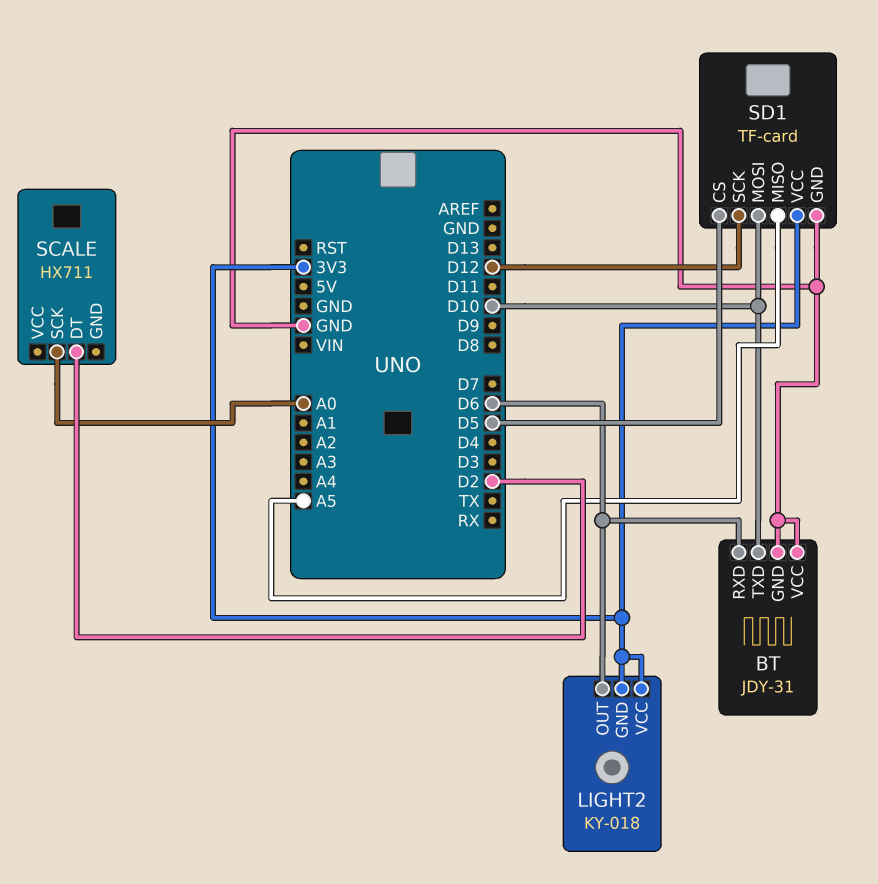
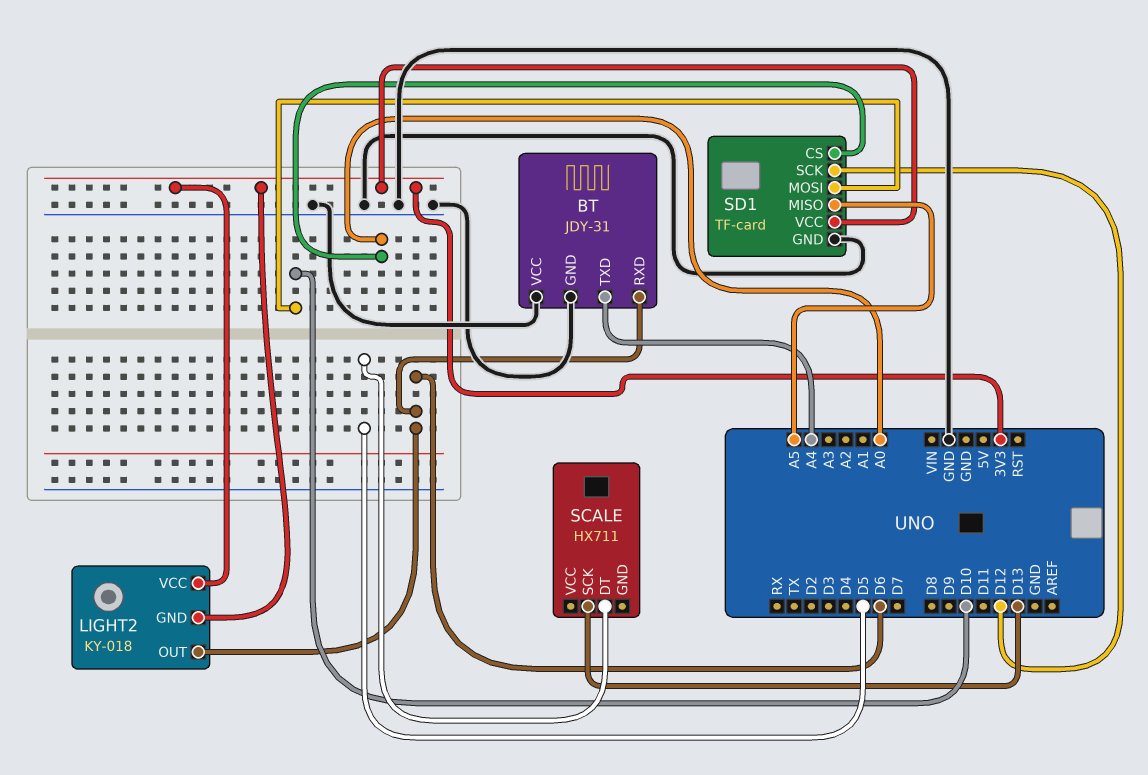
BT pin TXD: D10 -> A4
SCALE pin DT: D2 -> D5
SCALE pin SCK: A0 -> D13
SD1 pin CS: D5 -> A0

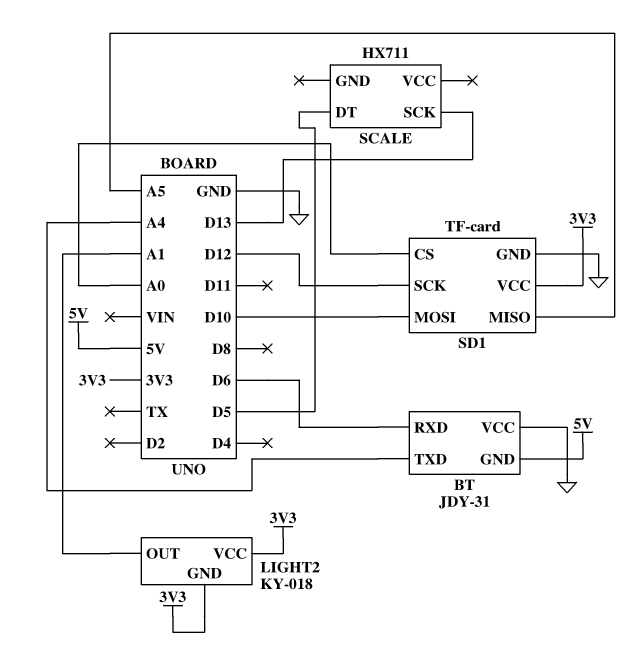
BT pin GND: GND -> 5V
LIGHT2 pin OUT: D6 -> A1

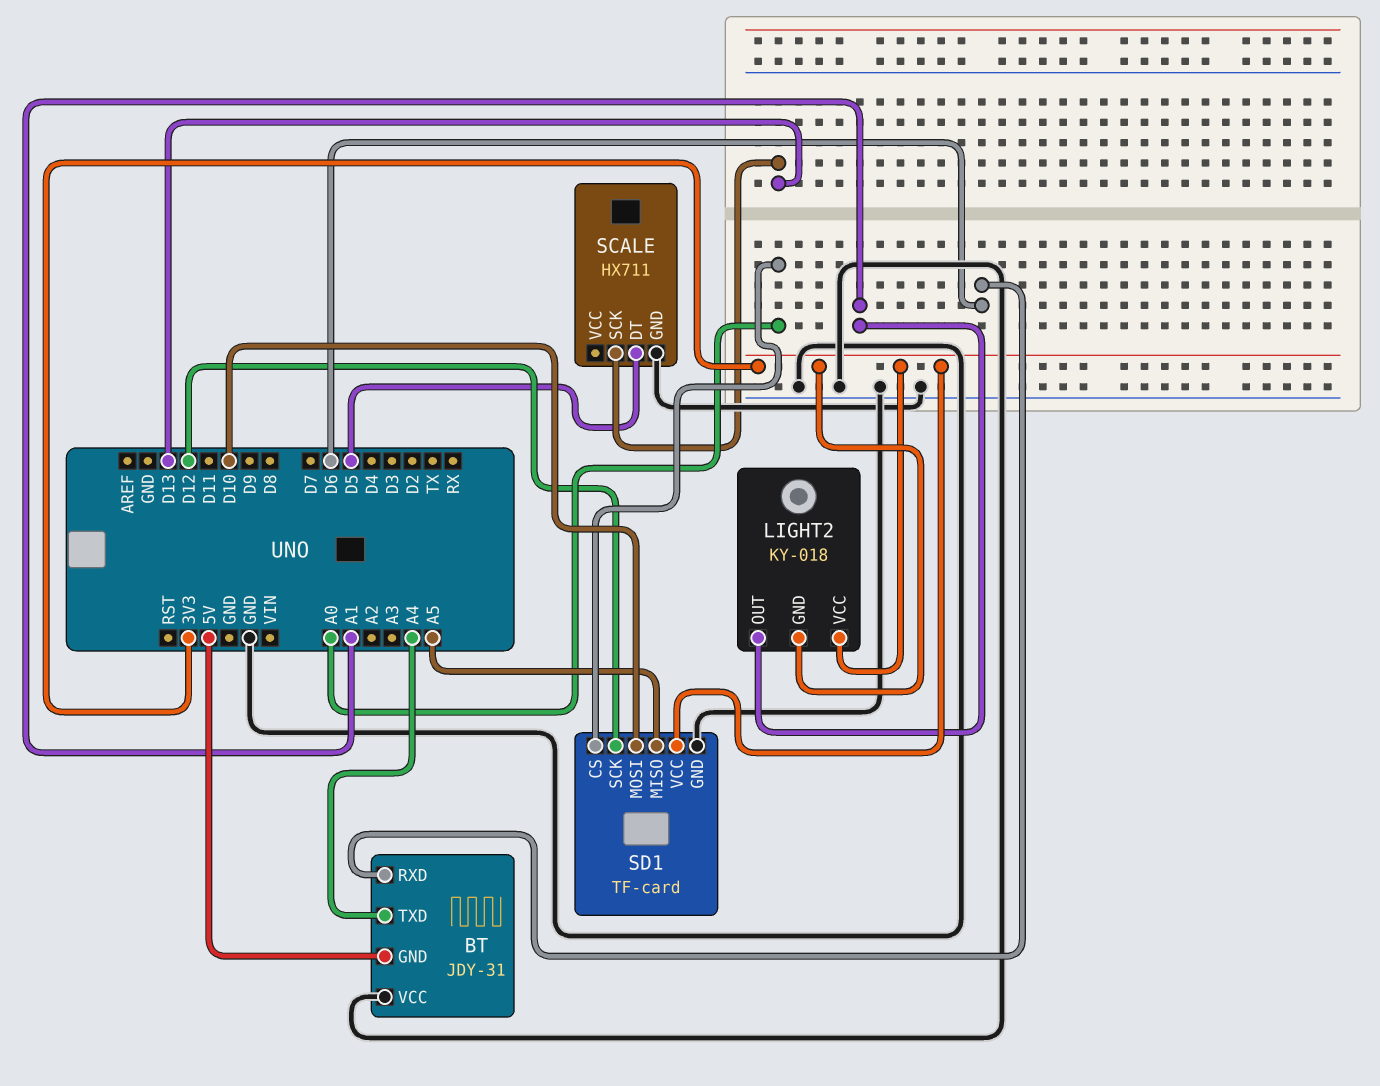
SCALE pin GND: none -> GND

